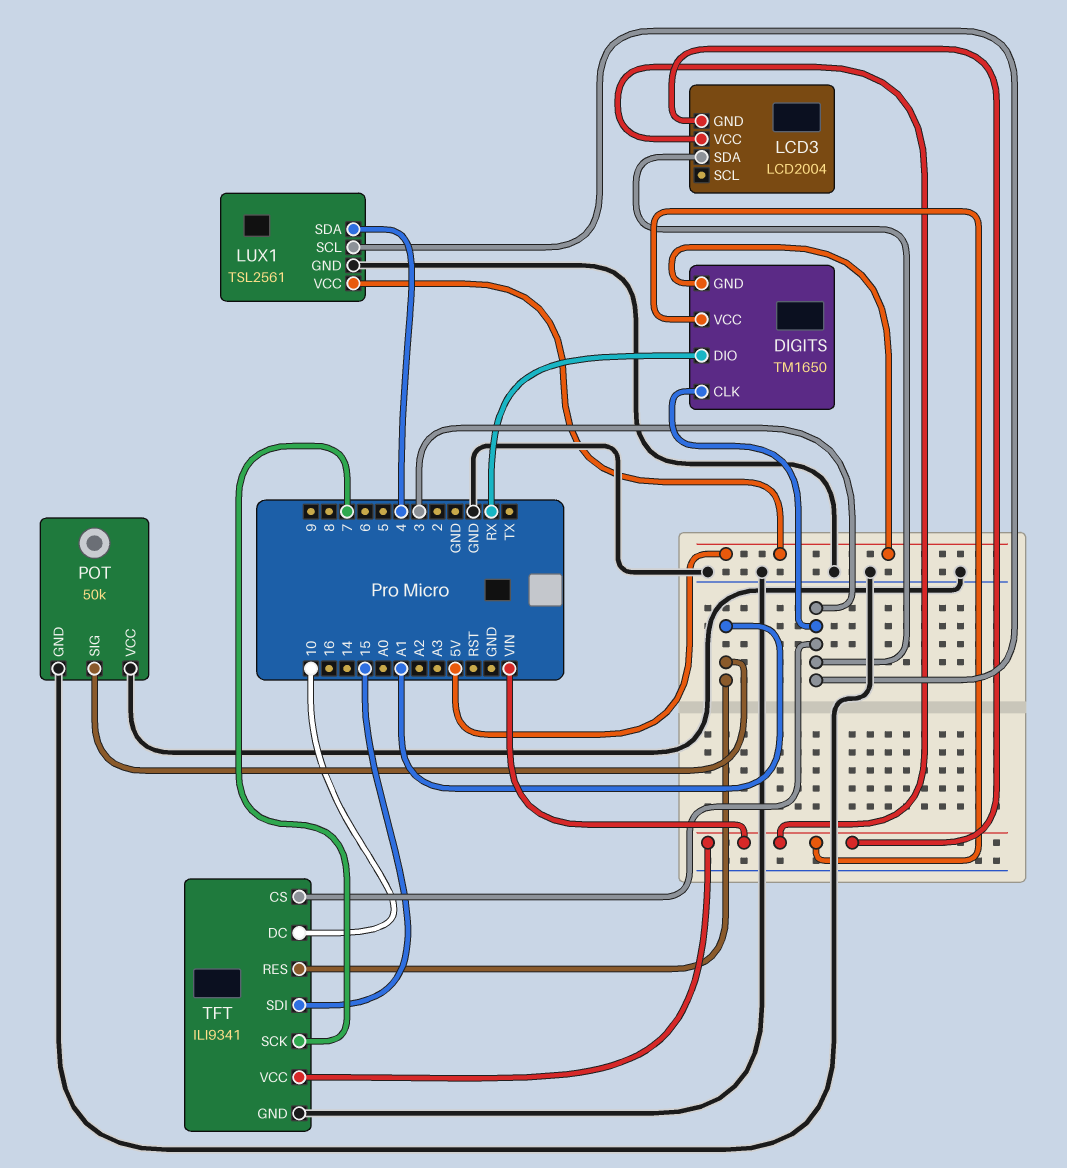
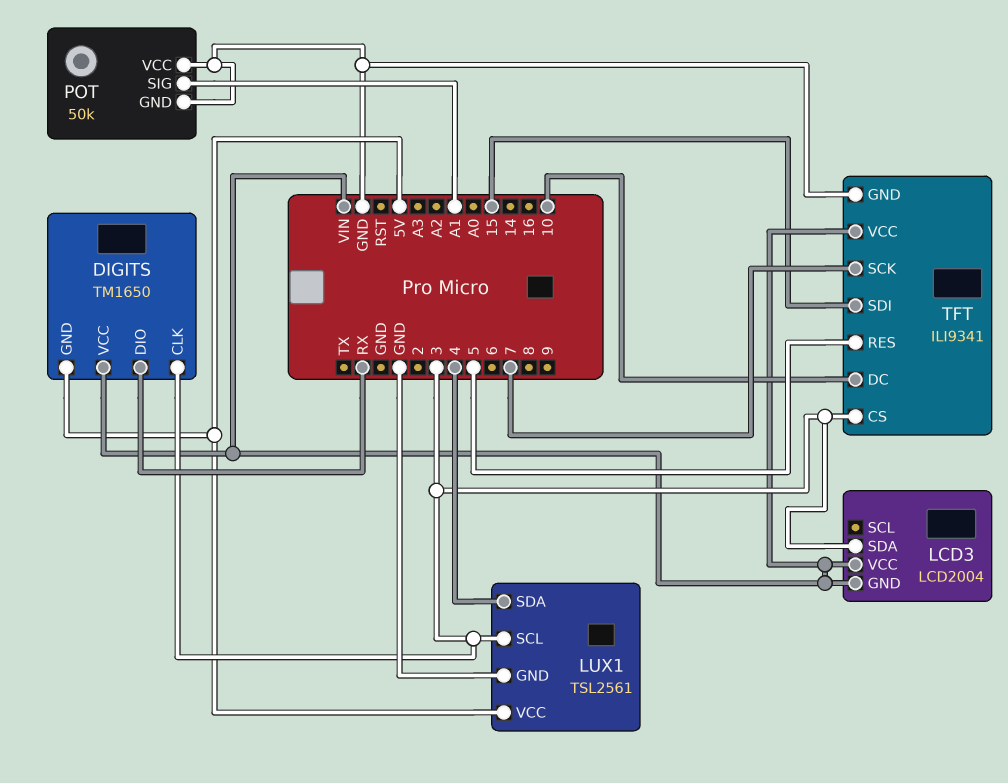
TFT pin RES: A1 -> 5

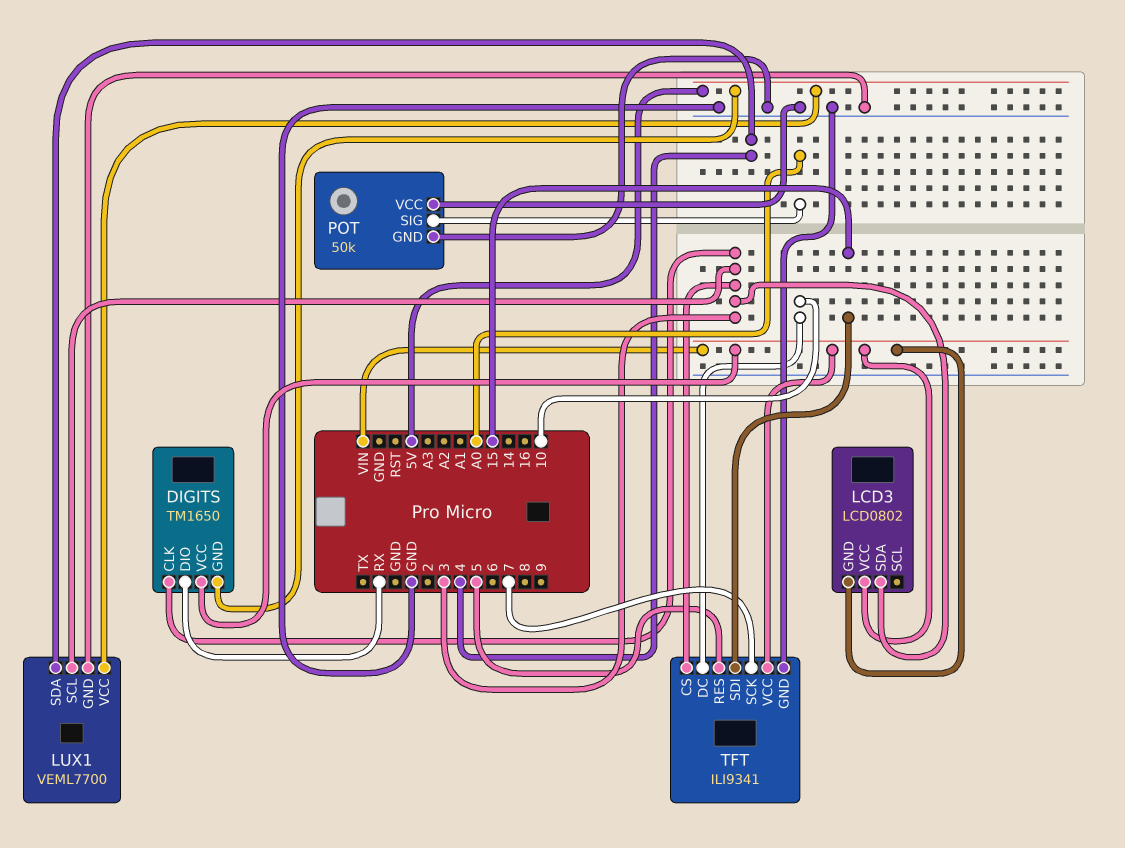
LCD3: LCD2004 -> LCD0802
LUX1: TSL2561 -> VEML7700
POT pin SIG: A1 -> A0

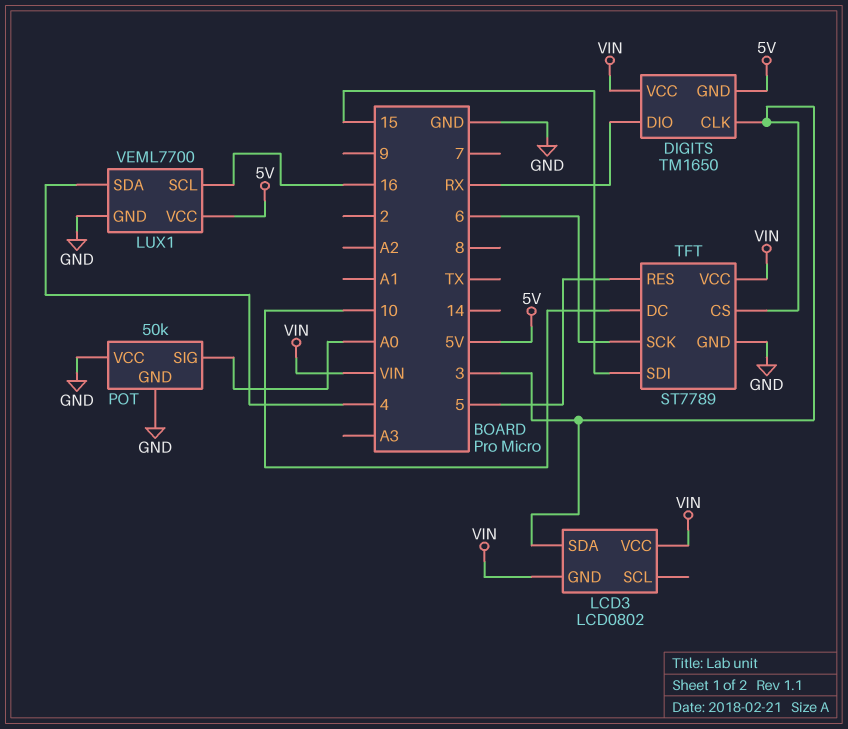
LUX1 pin SCL: 3 -> 16
TFT: ILI9341 -> ST7789
TFT pin SCK: 7 -> 6

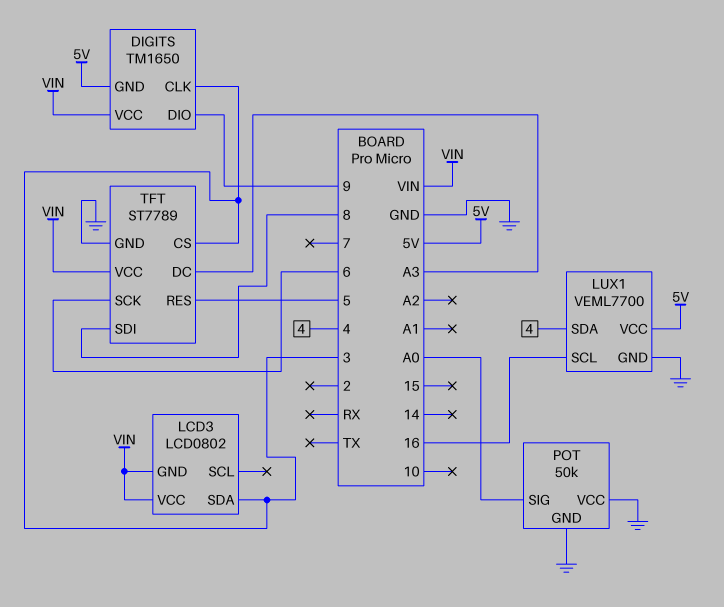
DIGITS pin DIO: RX -> 9
TFT pin DC: 10 -> A3
TFT pin SDI: 15 -> 8

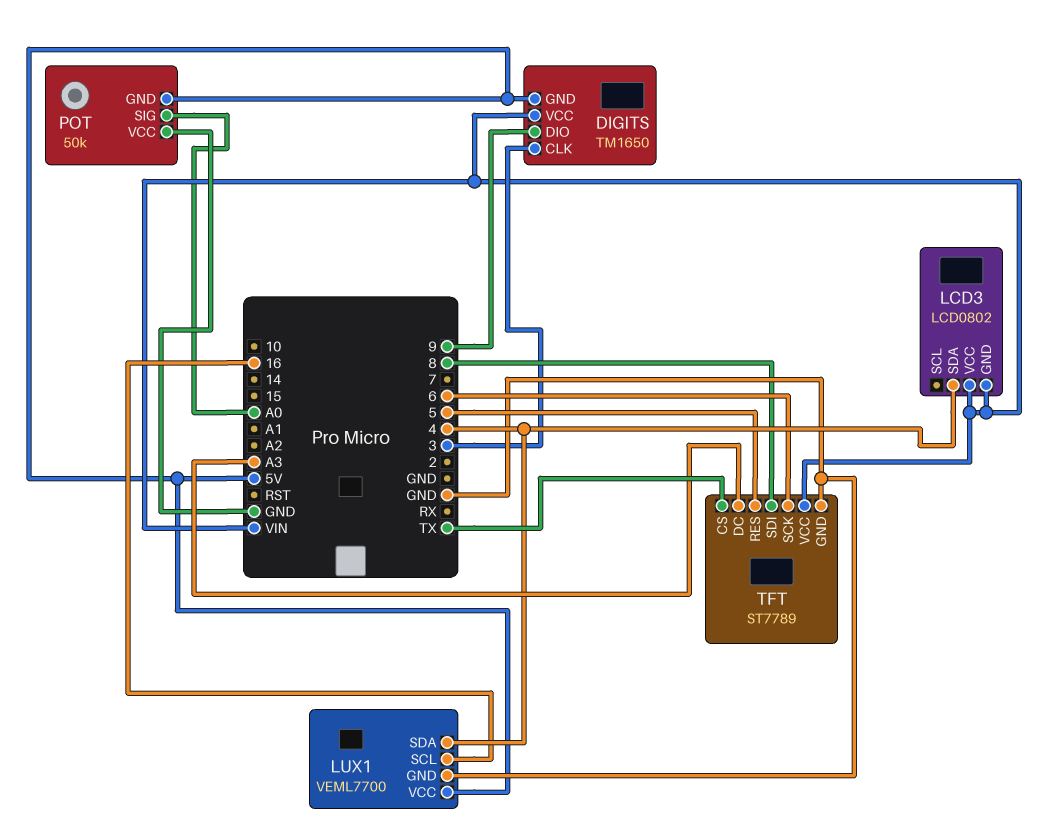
LCD3 pin SDA: 3 -> 4
POT pin GND: GND -> 5V
TFT pin CS: 3 -> TX

